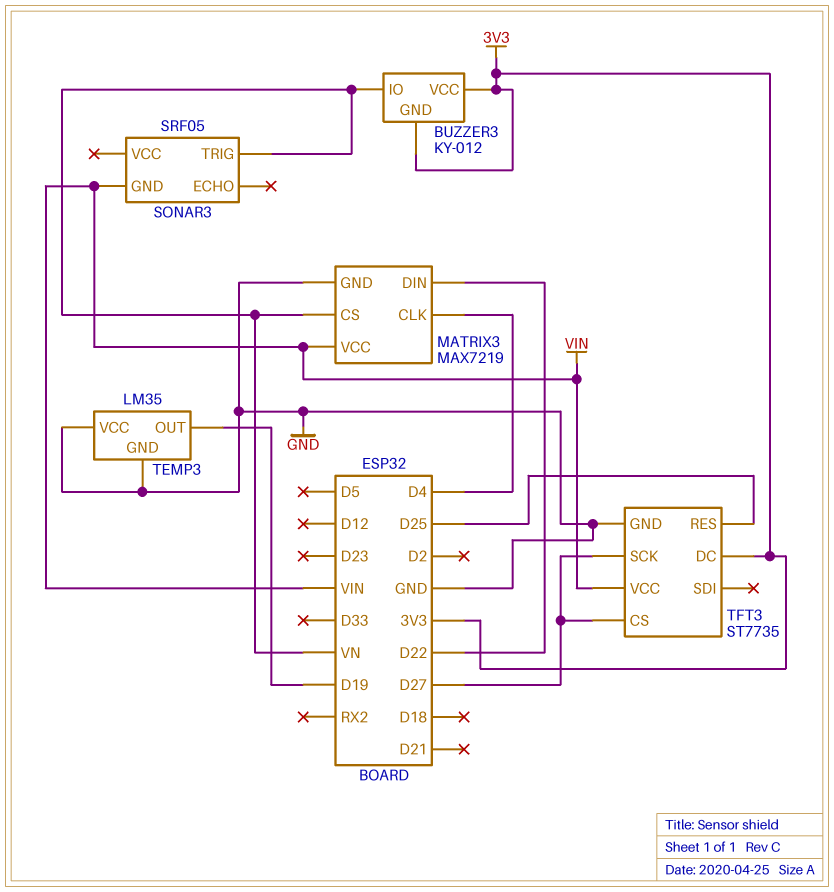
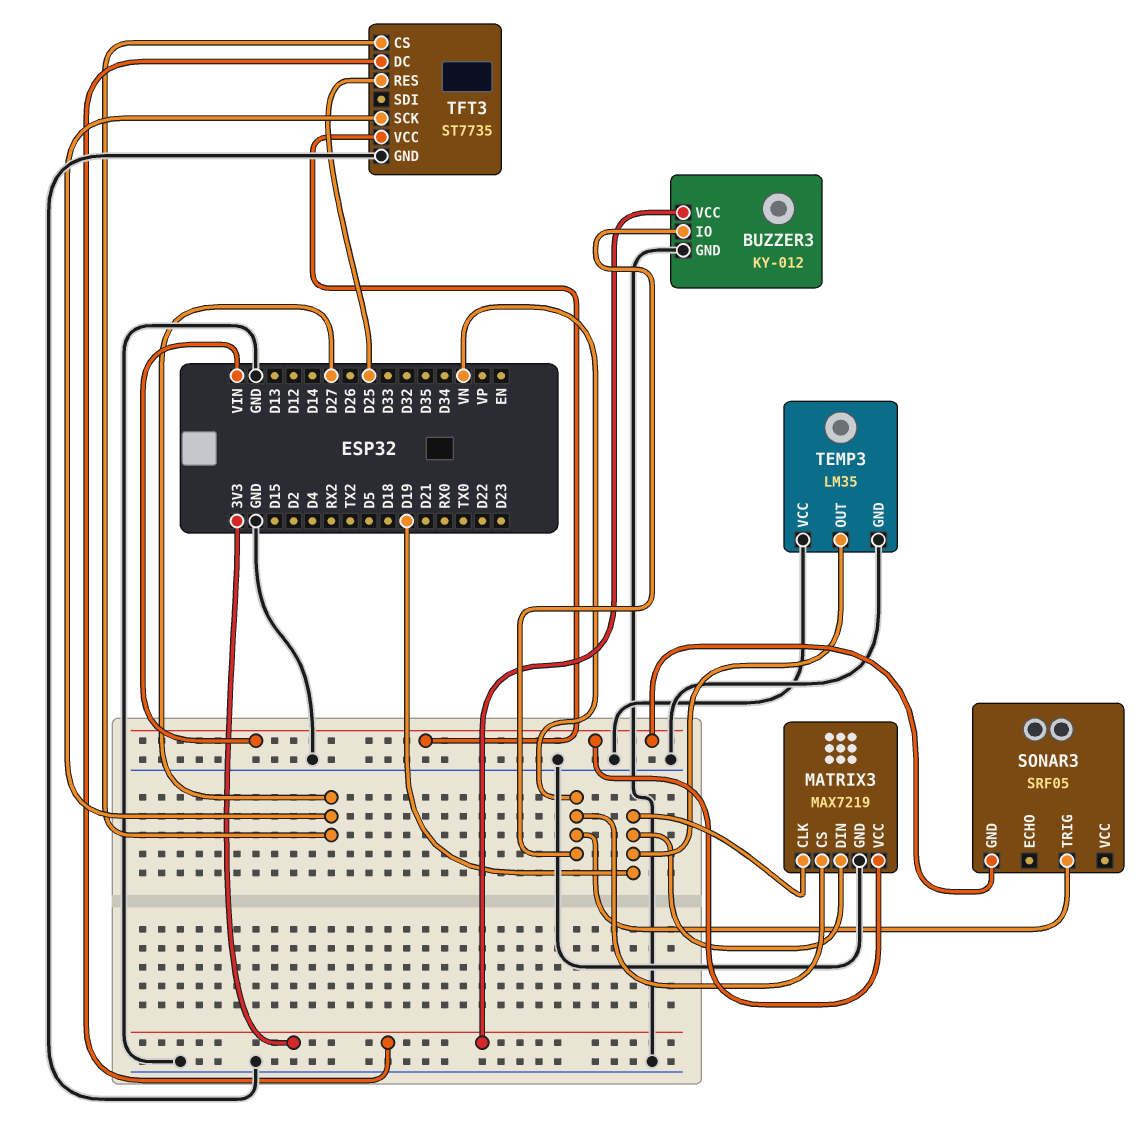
BUZZER3 pin GND: 3V3 -> GND
MATRIX3 pin CLK: D4 -> D19
MATRIX3 pin DIN: D22 -> D19

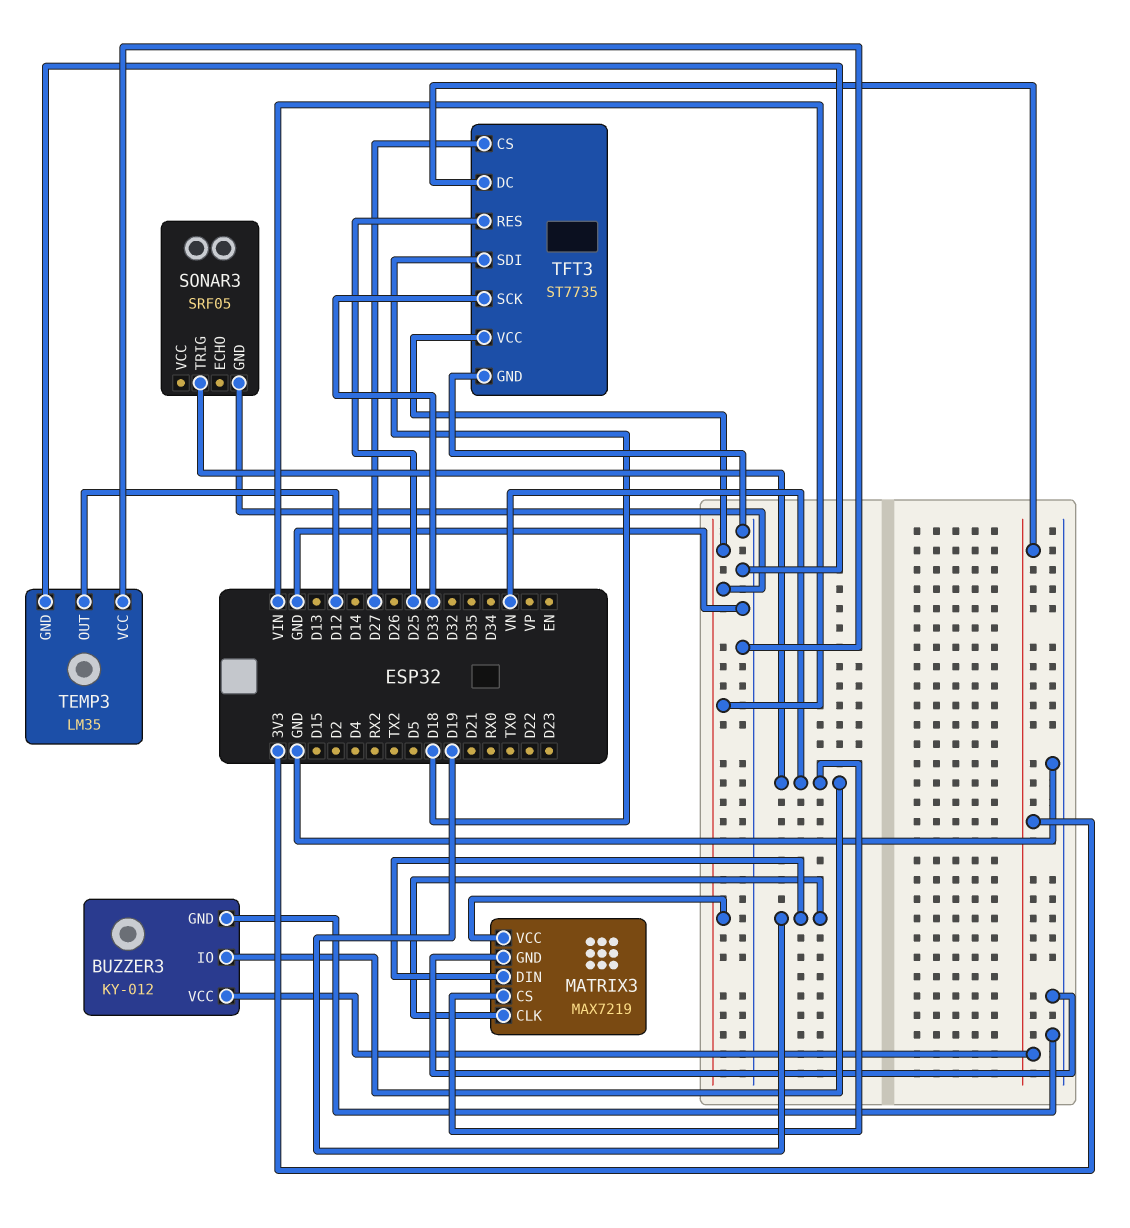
TEMP3 pin OUT: D19 -> D12
TFT3 pin SCK: D27 -> D33
TFT3 pin SDI: none -> D18

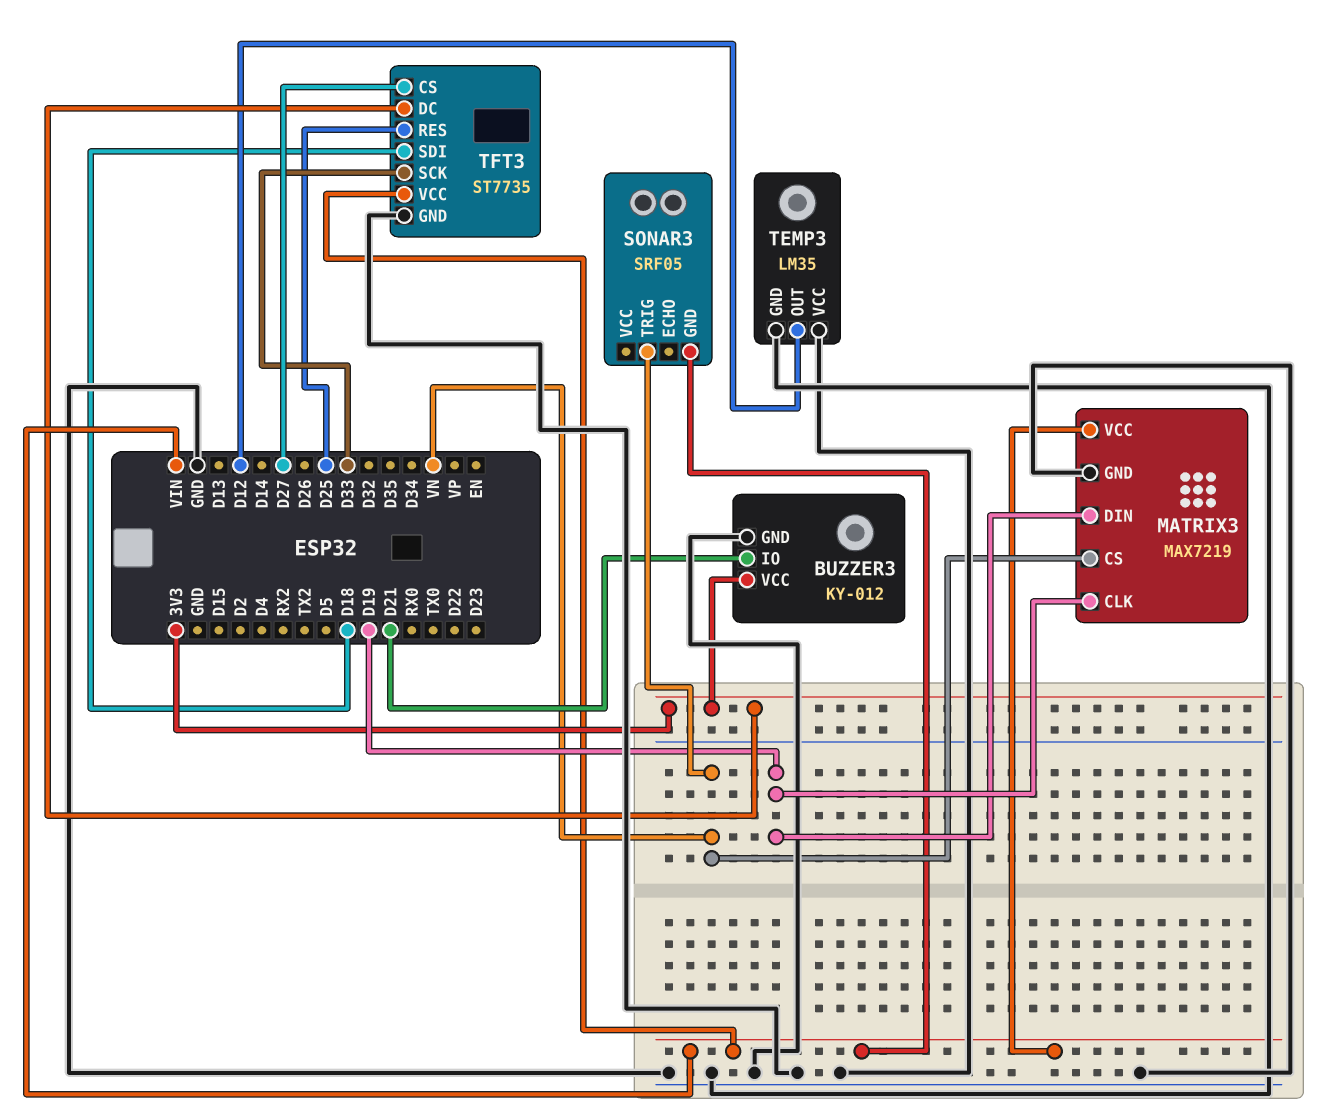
BUZZER3 pin IO: VN -> D21

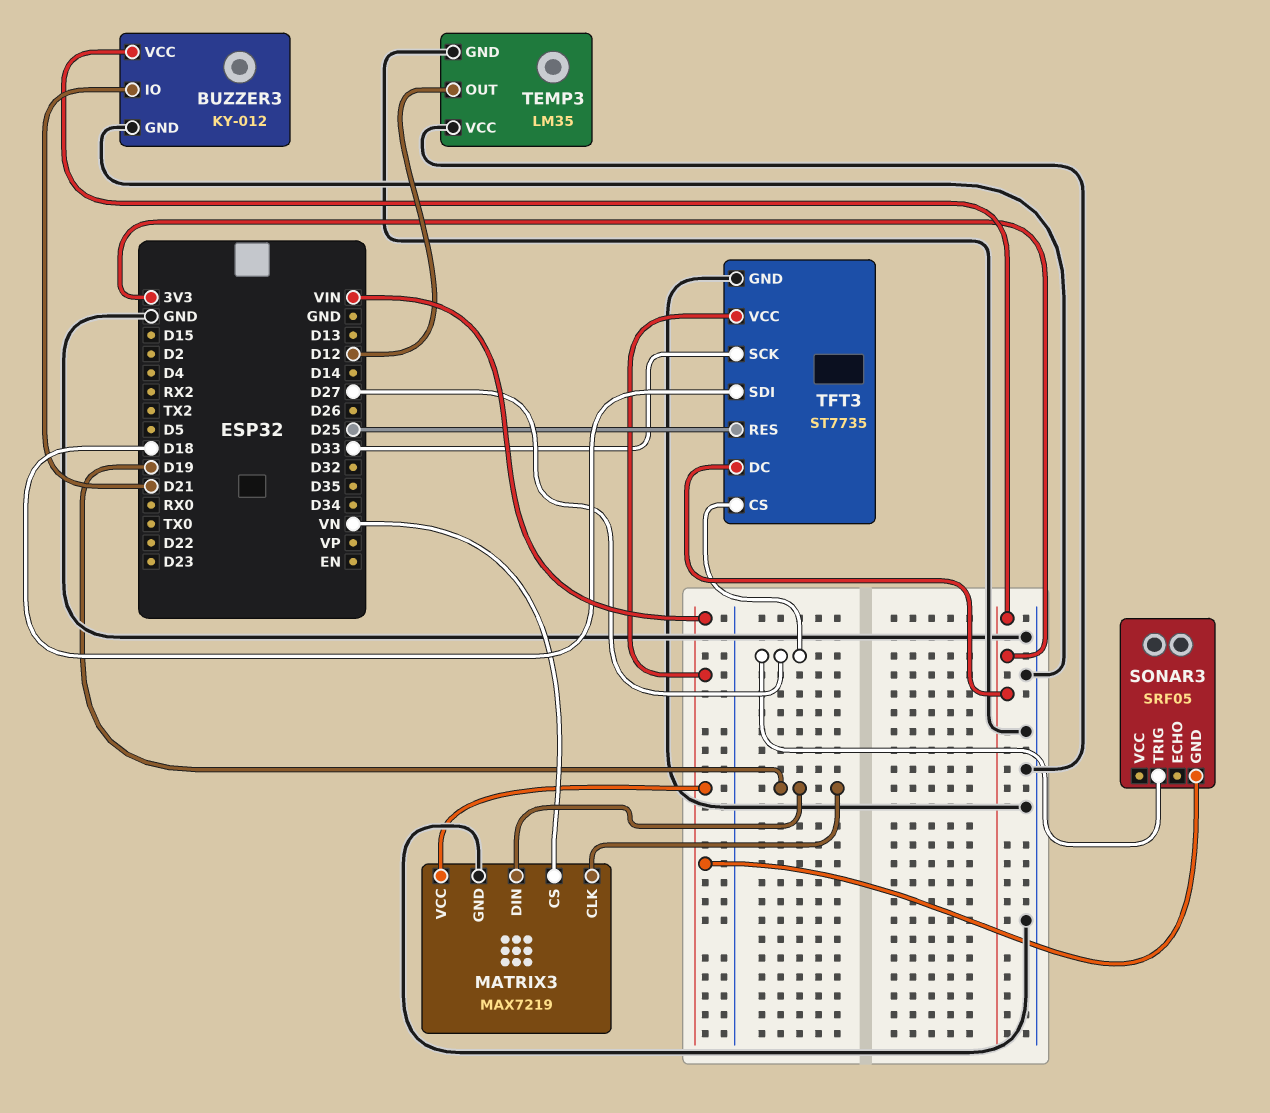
SONAR3 pin TRIG: VN -> D27

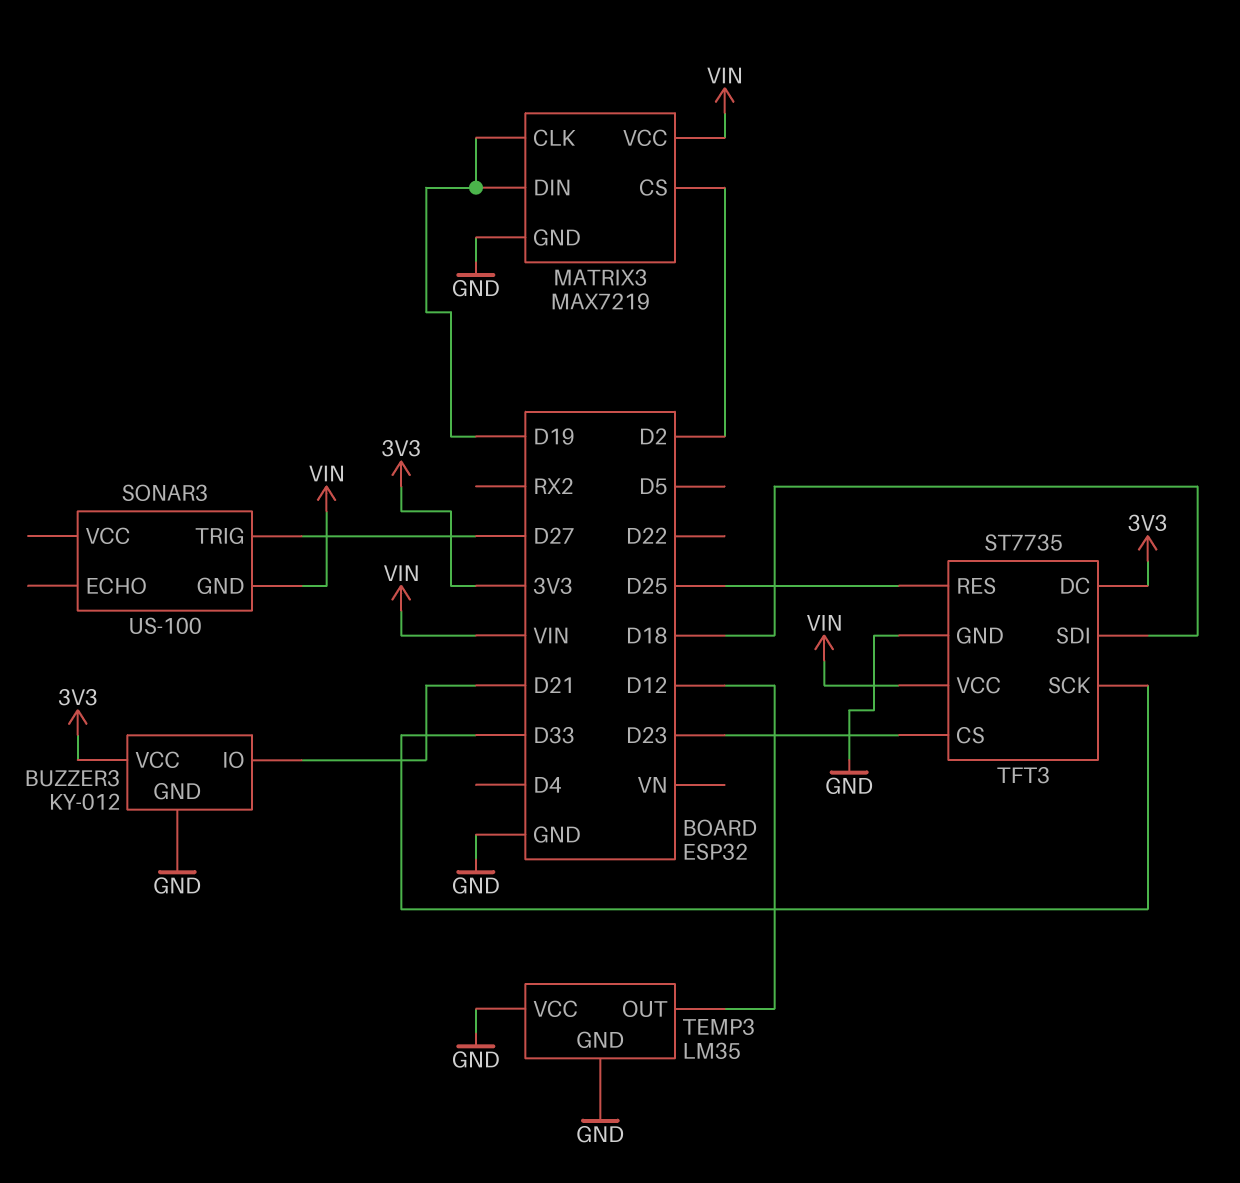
MATRIX3 pin CS: VN -> D2
SONAR3: SRF05 -> US-100
TFT3 pin CS: D27 -> D23

